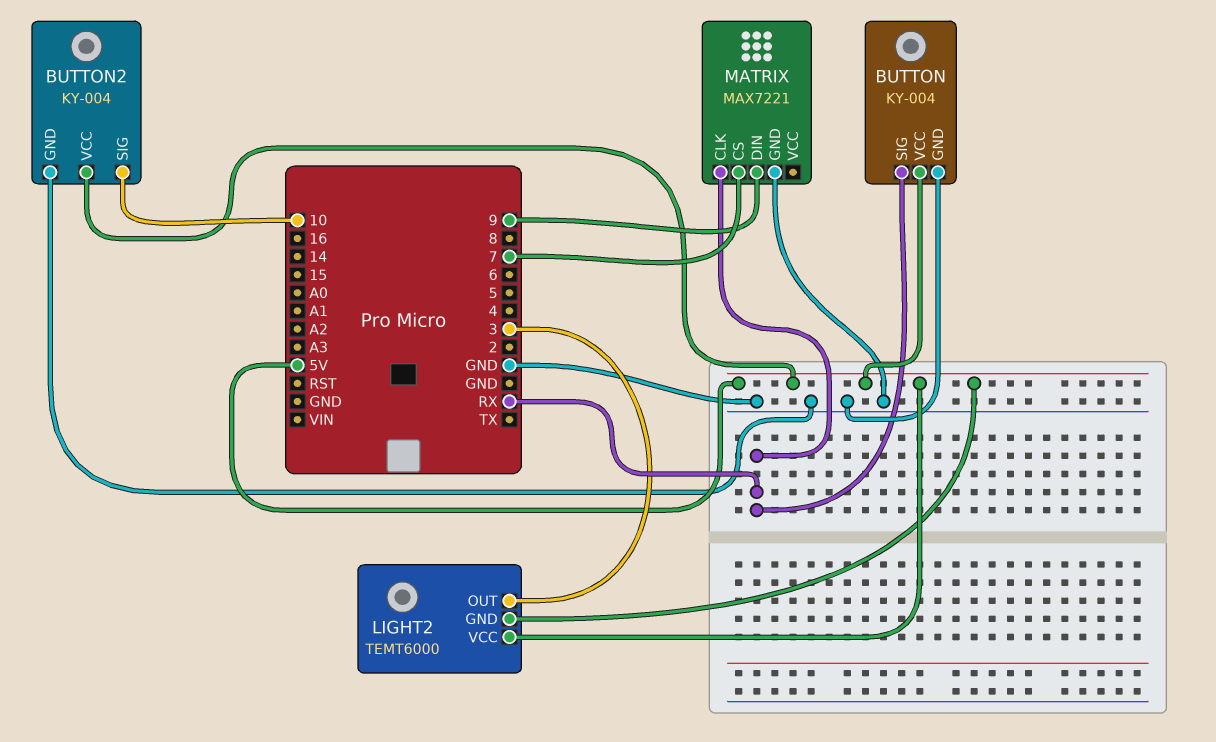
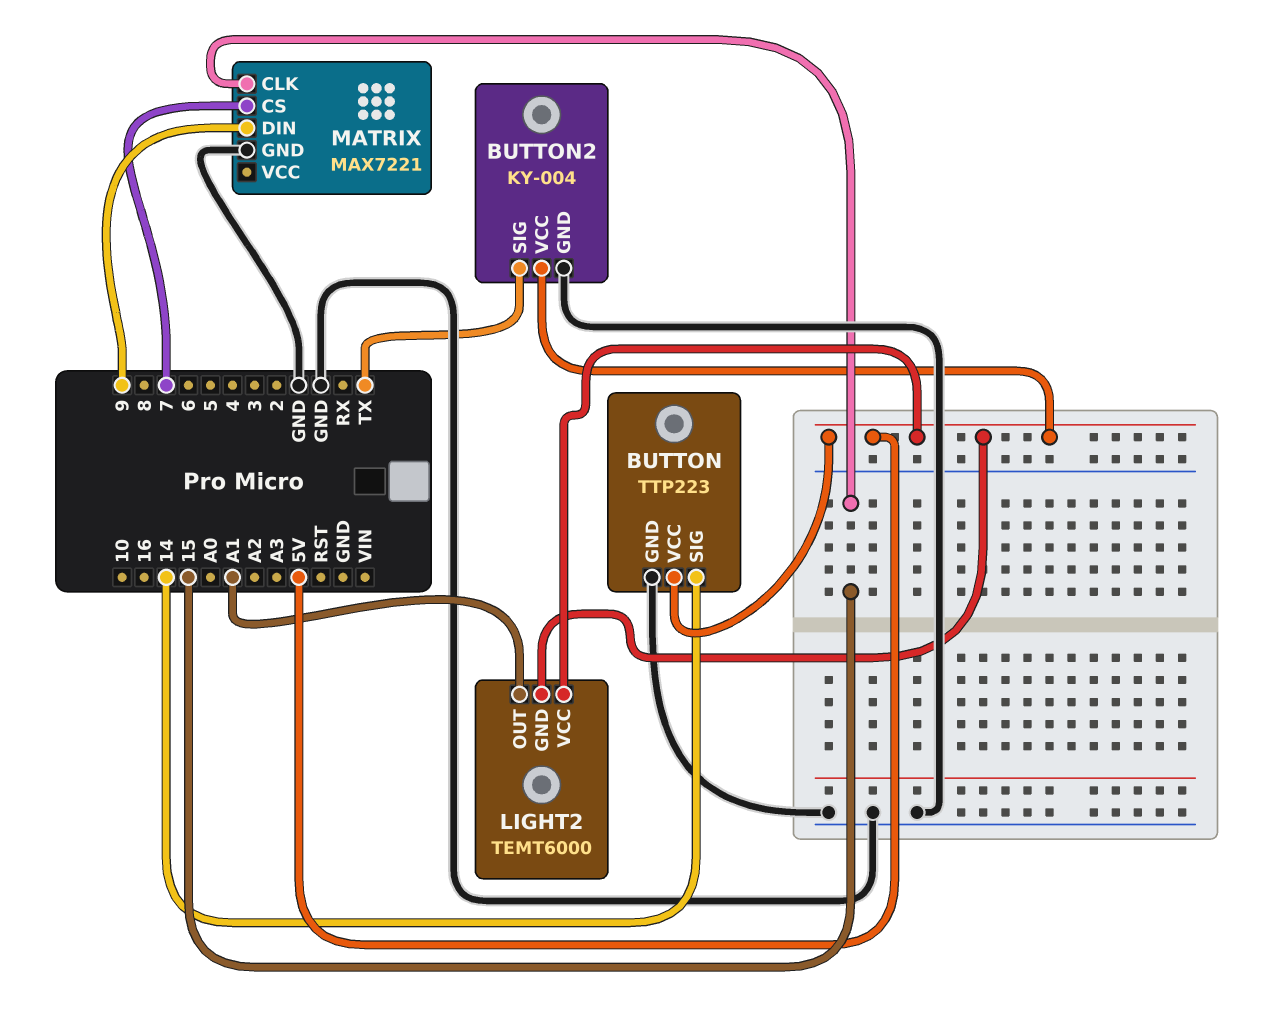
BUTTON: KY-004 -> TTP223
BUTTON pin SIG: RX -> 14
BUTTON2 pin SIG: 10 -> TX
LIGHT2 pin OUT: 3 -> A1
MATRIX pin CLK: RX -> 15

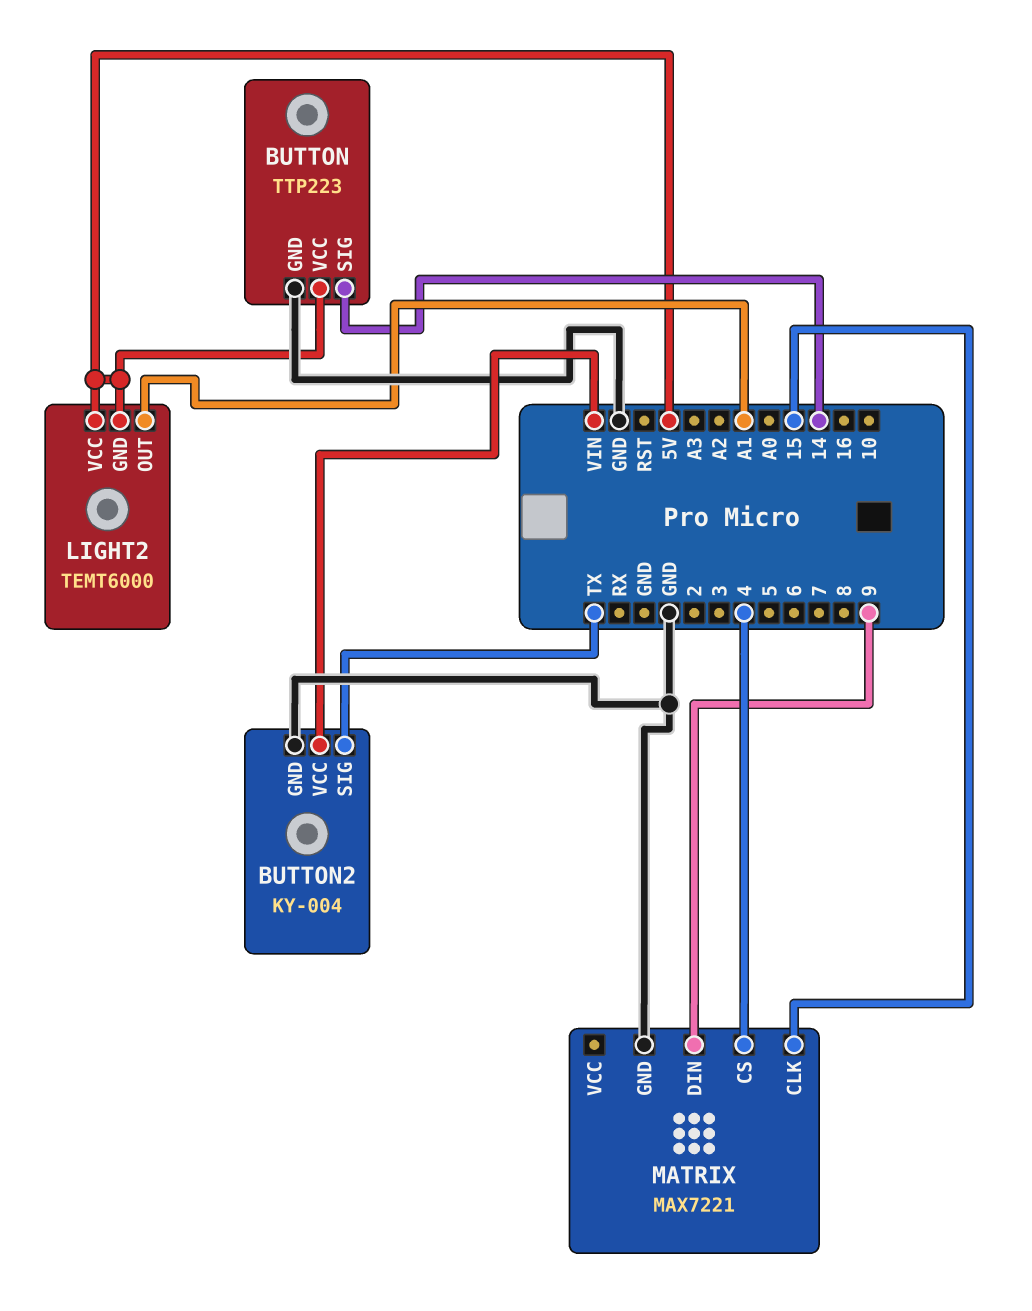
BUTTON2 pin VCC: 5V -> VIN
MATRIX pin CS: 7 -> 4

